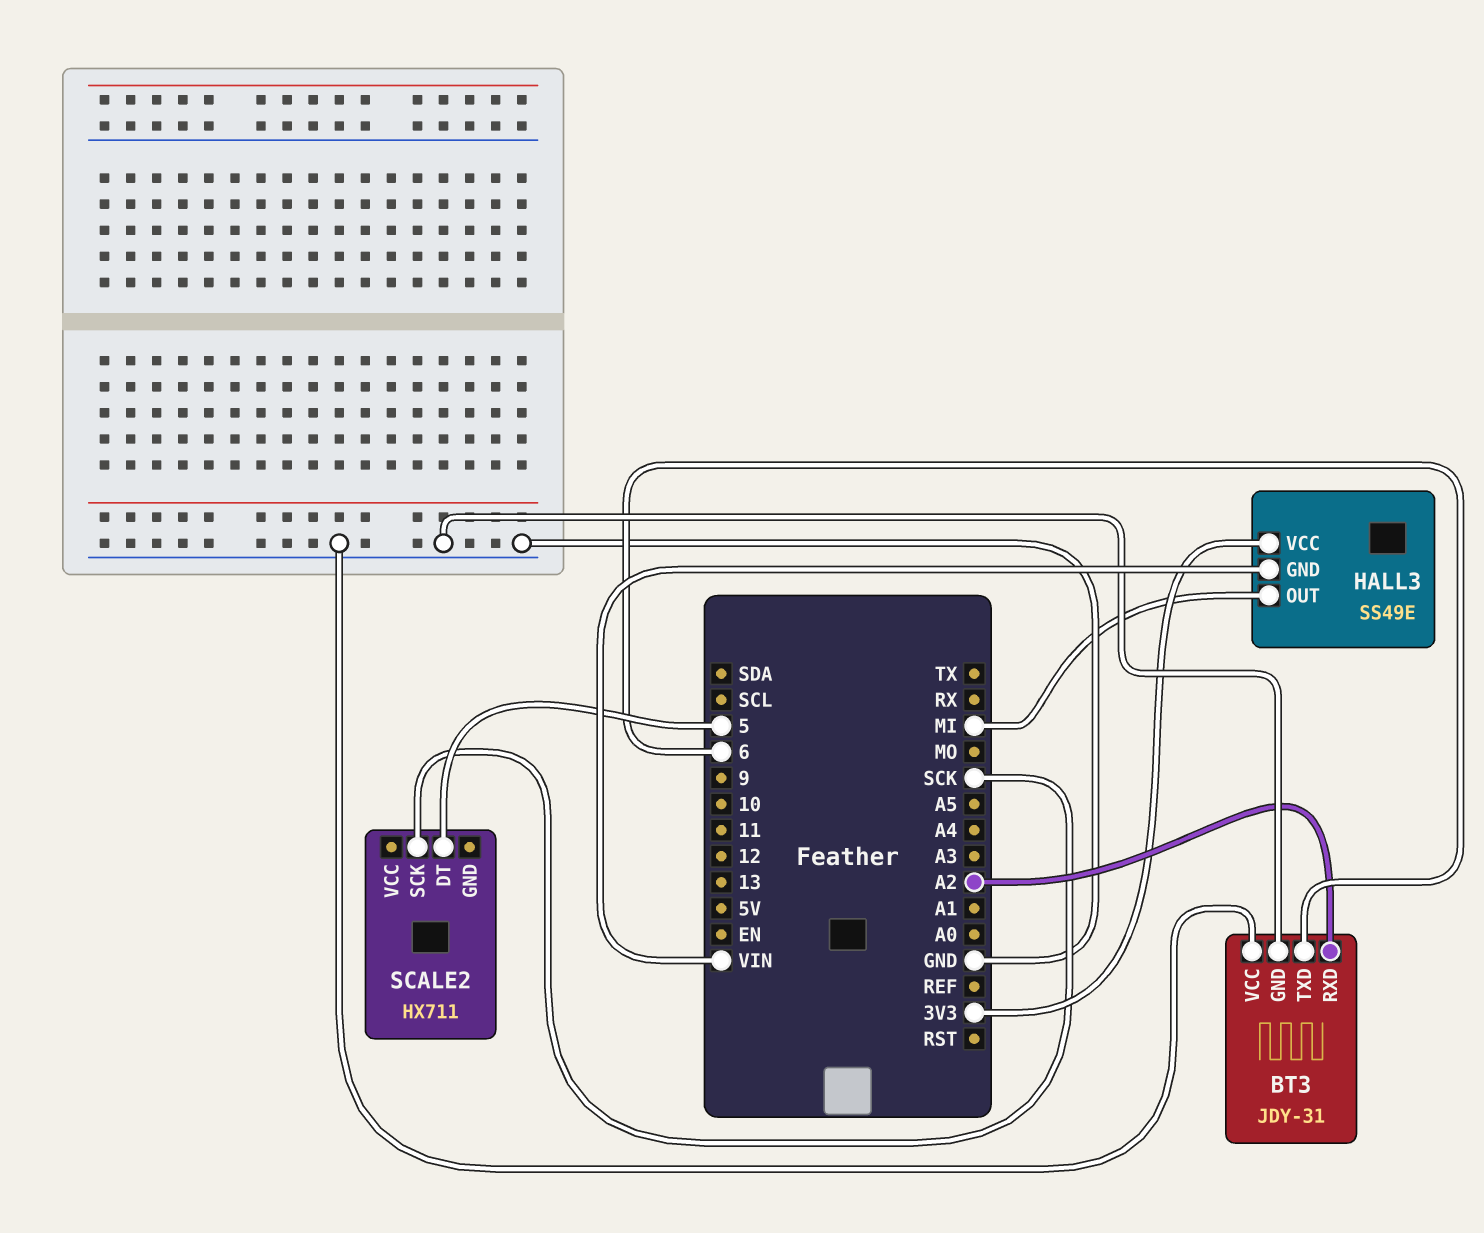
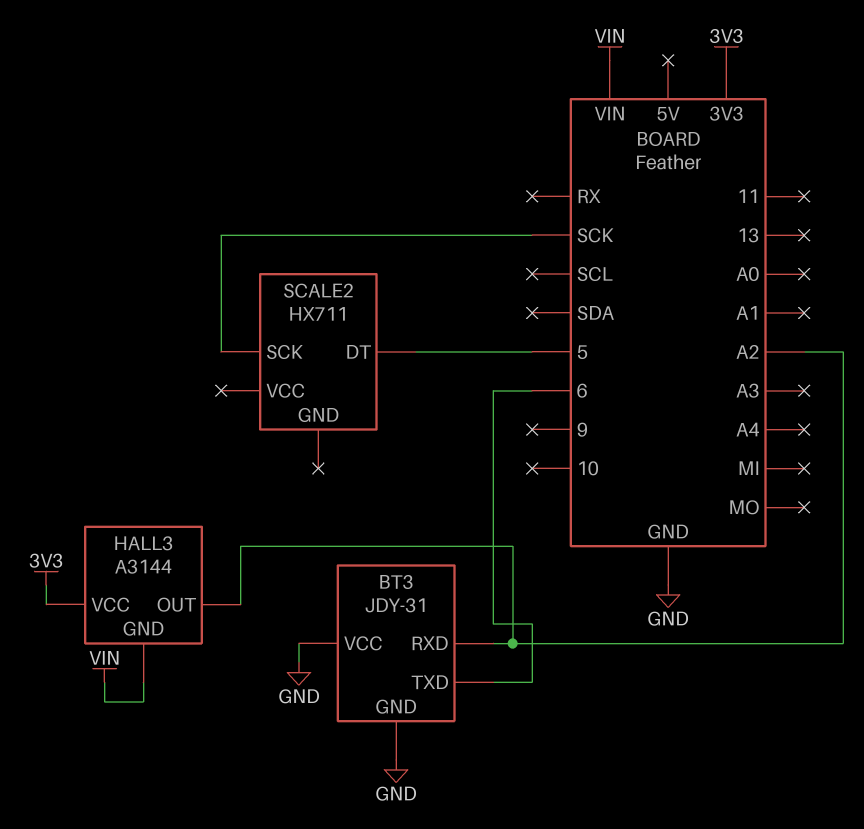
HALL3: SS49E -> A3144
HALL3 pin OUT: MI -> A2

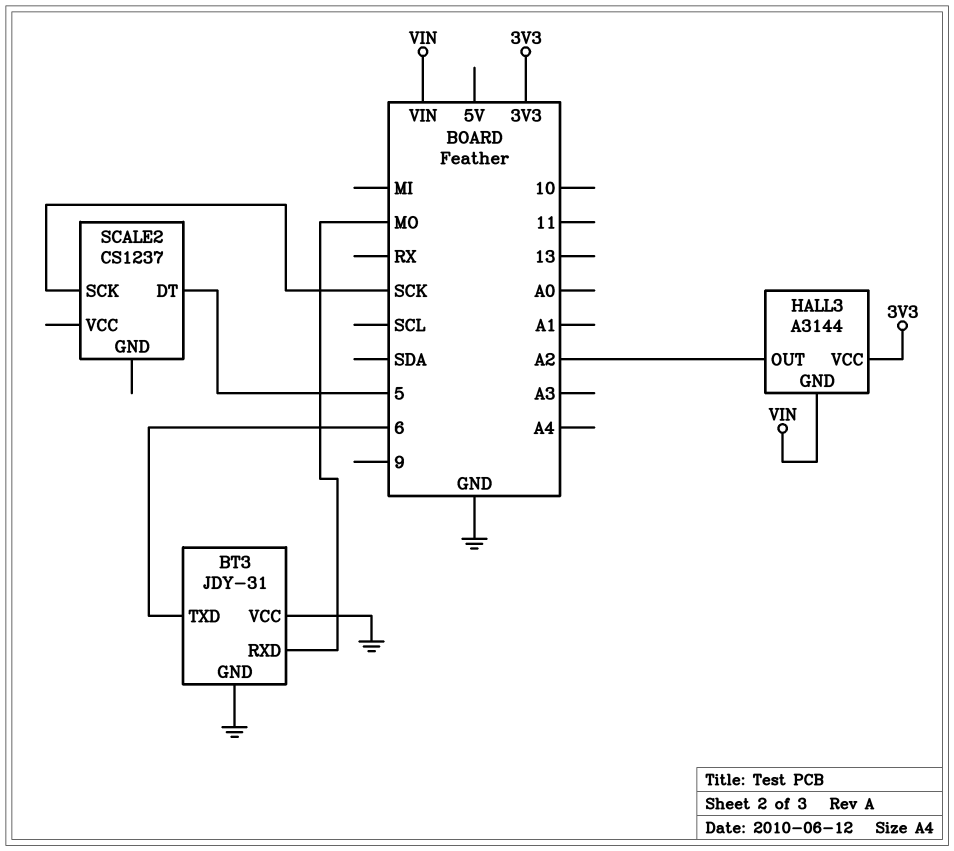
BT3 pin RXD: A2 -> MO
SCALE2: HX711 -> CS1237

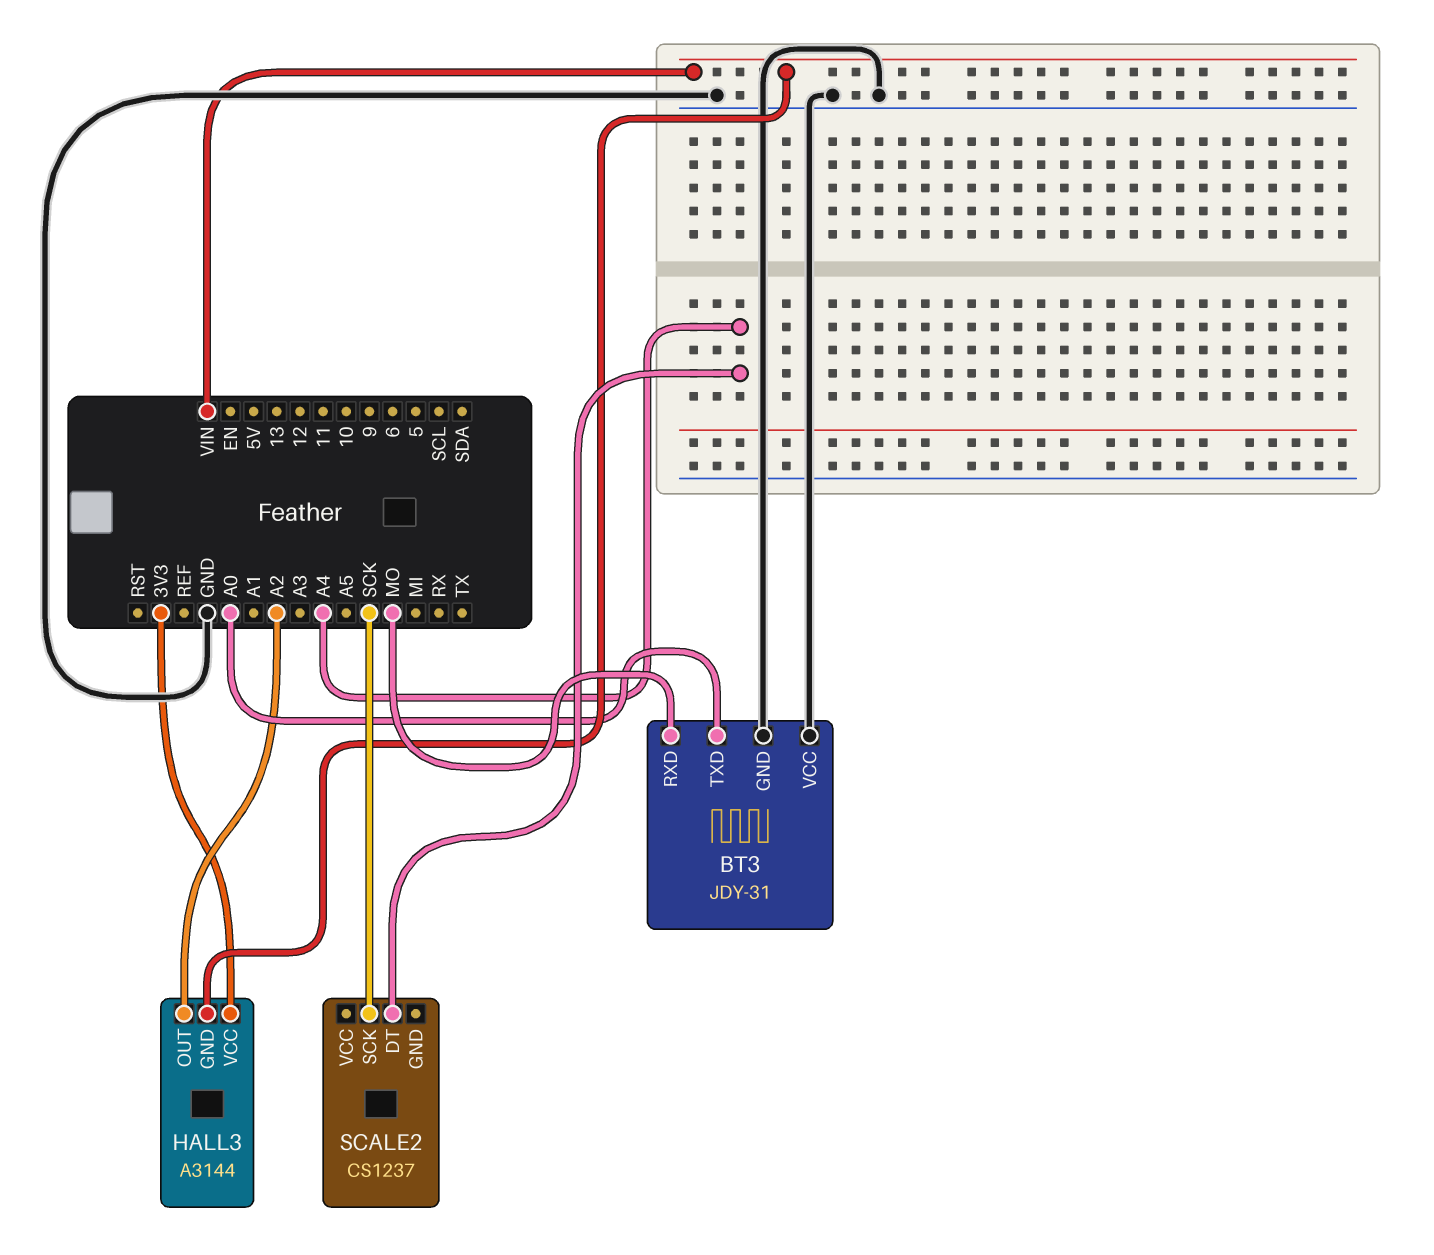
BT3 pin TXD: 6 -> A0
SCALE2 pin DT: 5 -> A4

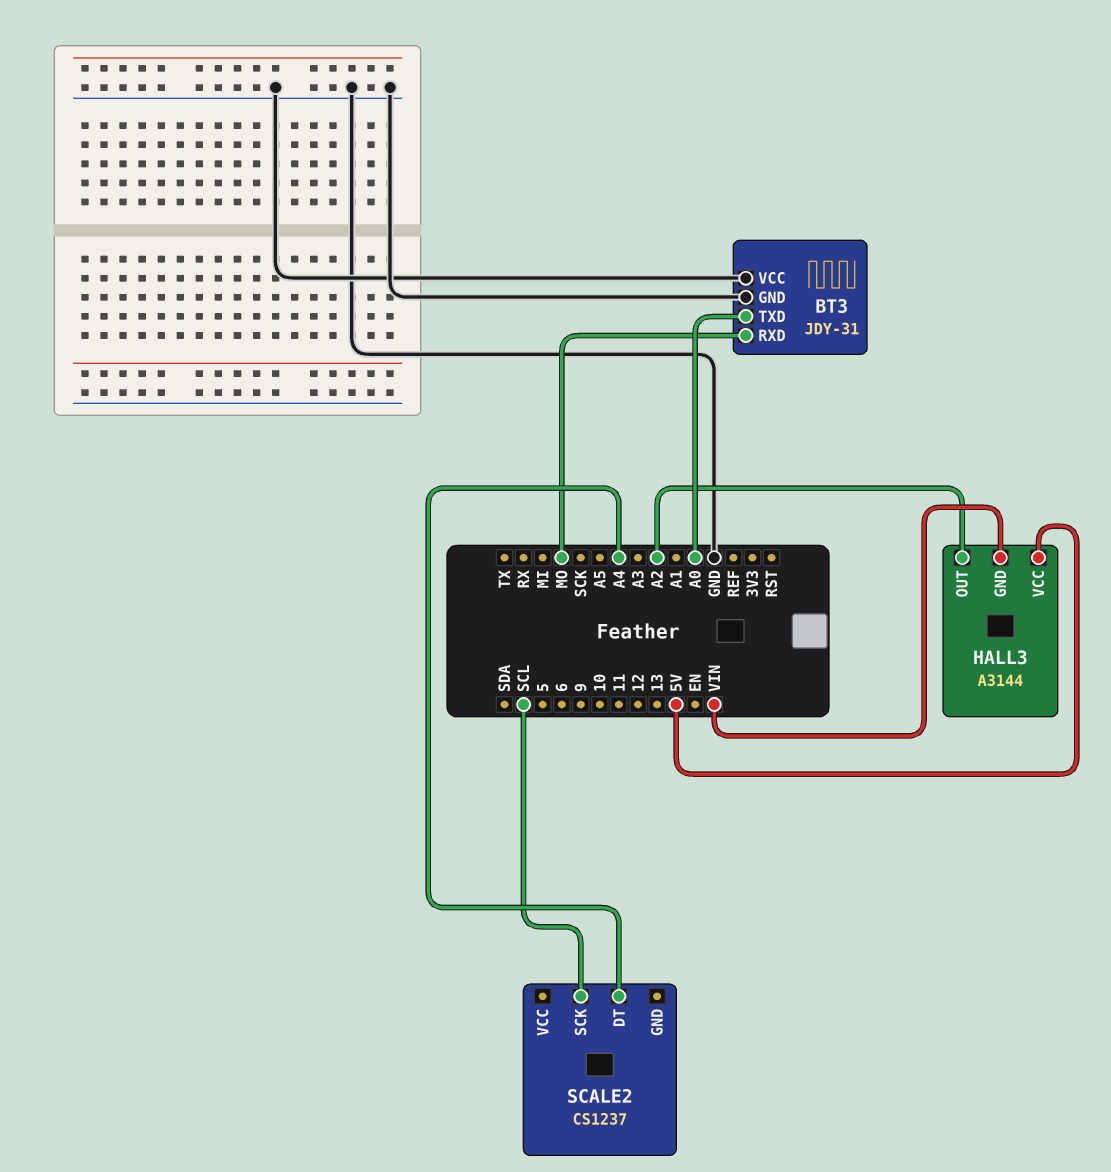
HALL3 pin VCC: 3V3 -> 5V
SCALE2 pin SCK: SCK -> SCL

